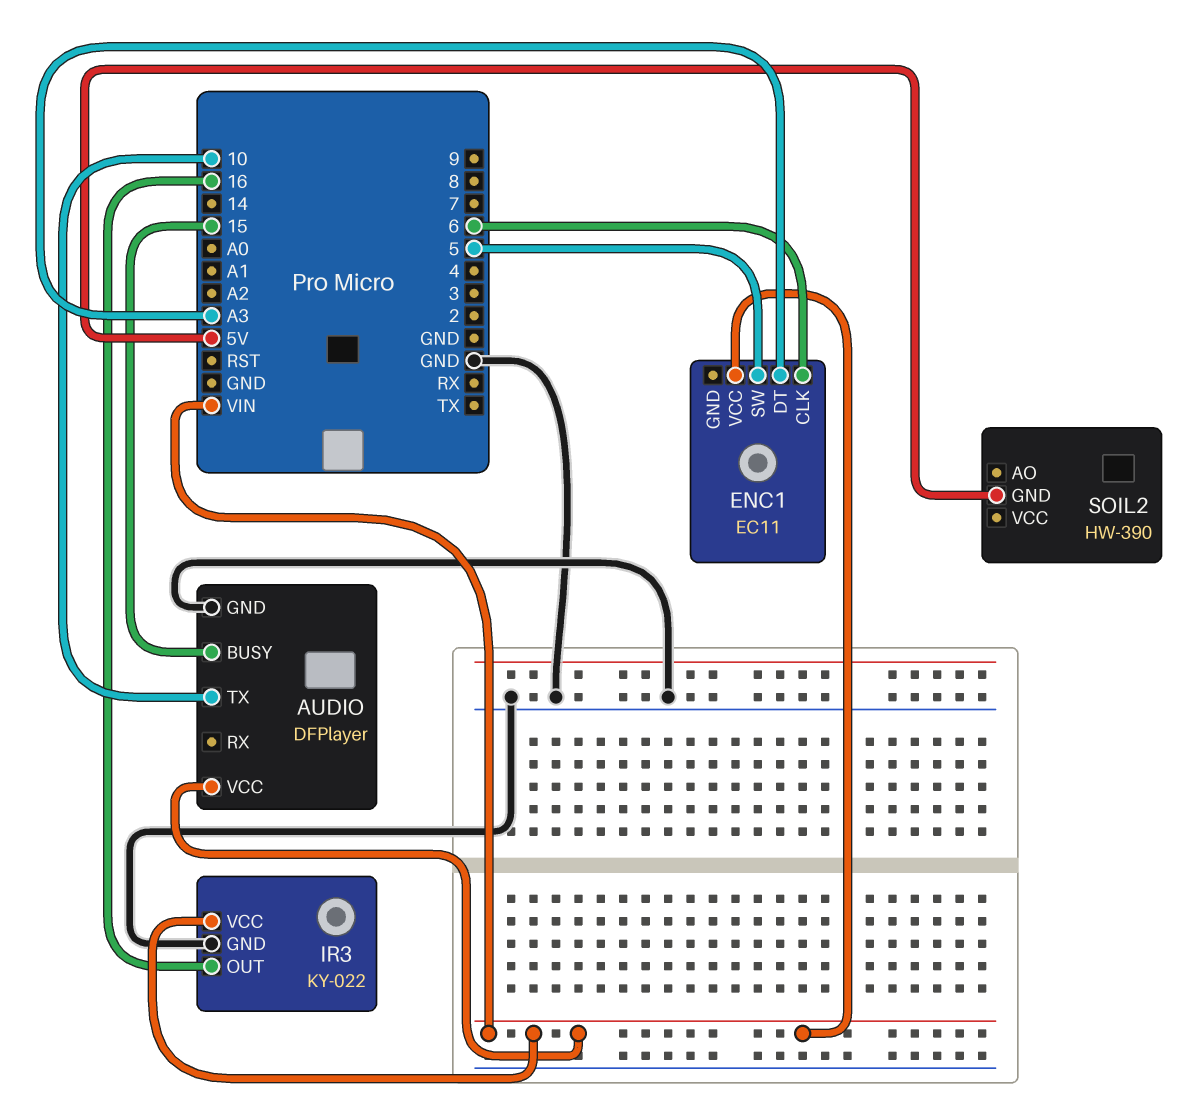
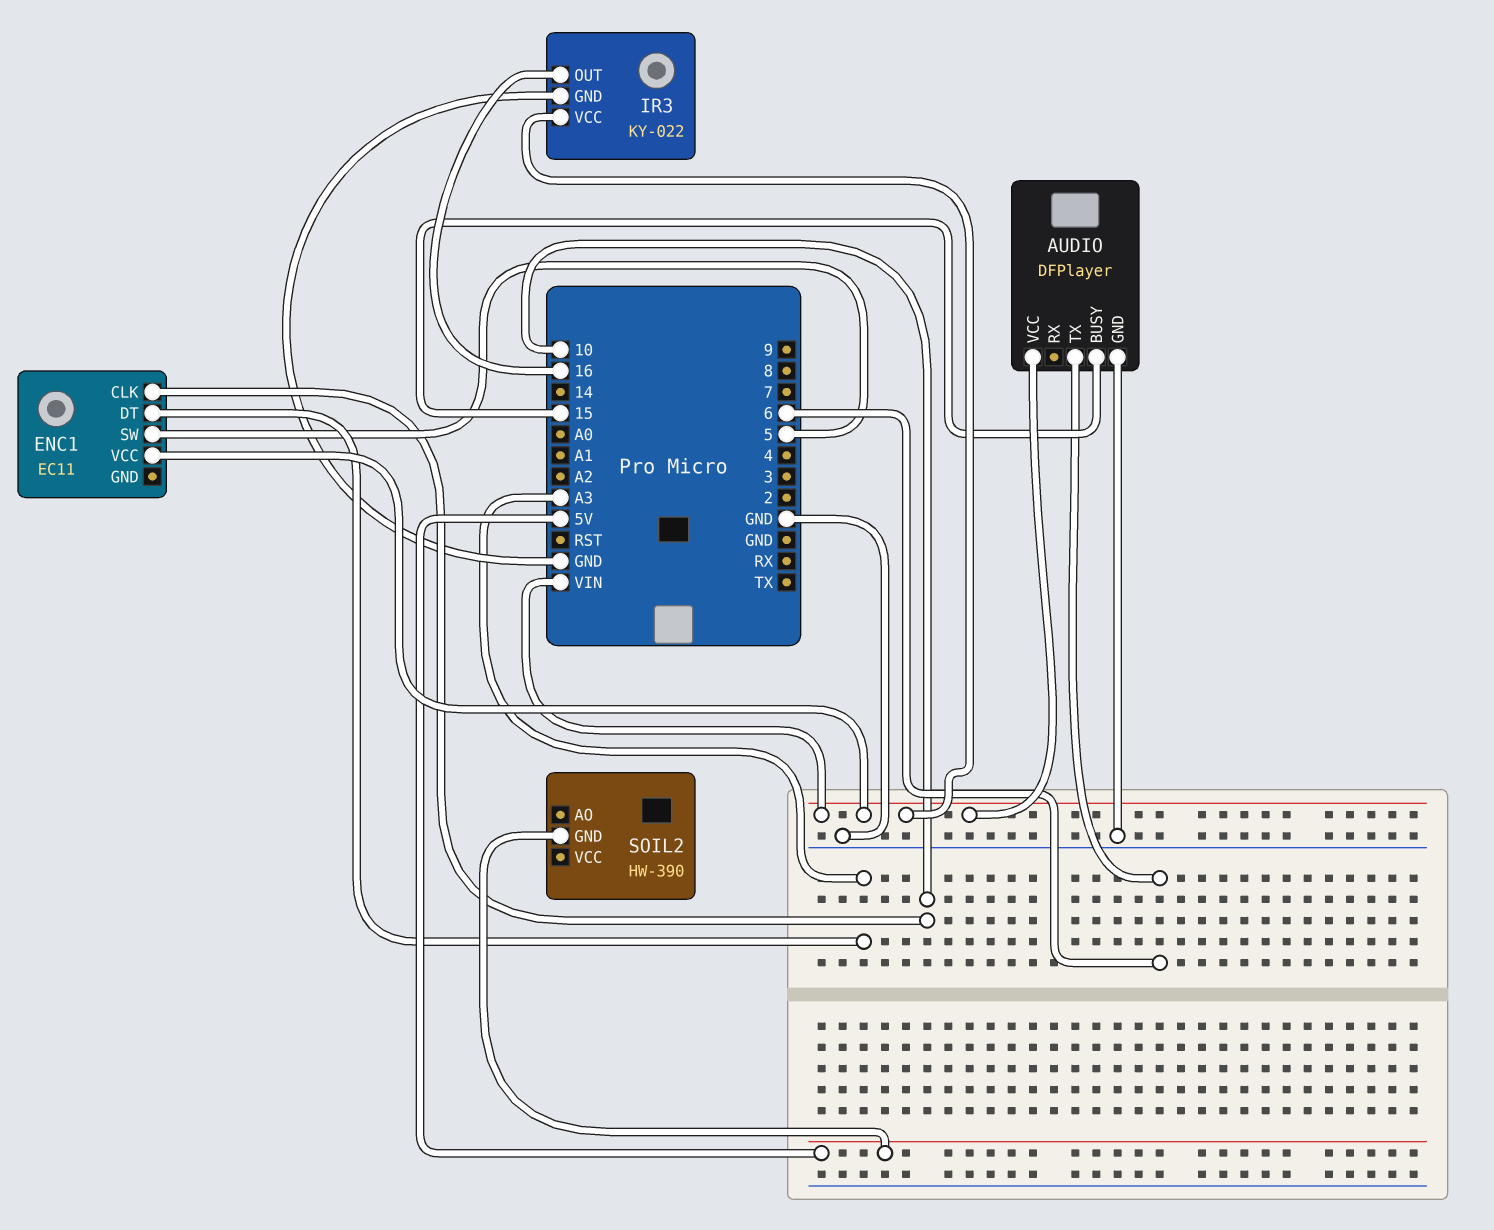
AUDIO pin TX: 10 -> 6
ENC1 pin CLK: 6 -> 10

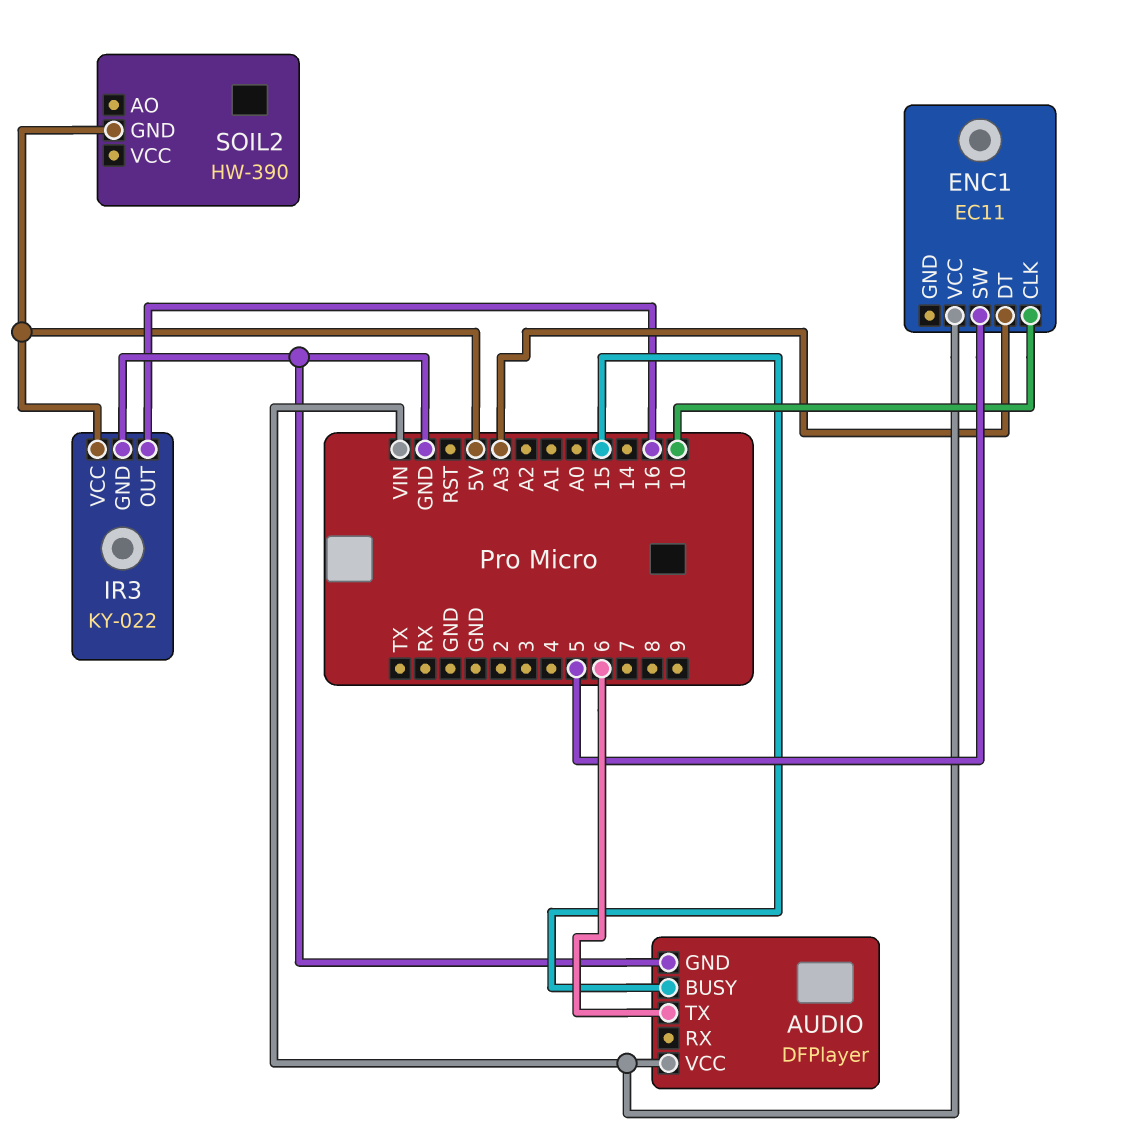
IR3 pin VCC: VIN -> 5V

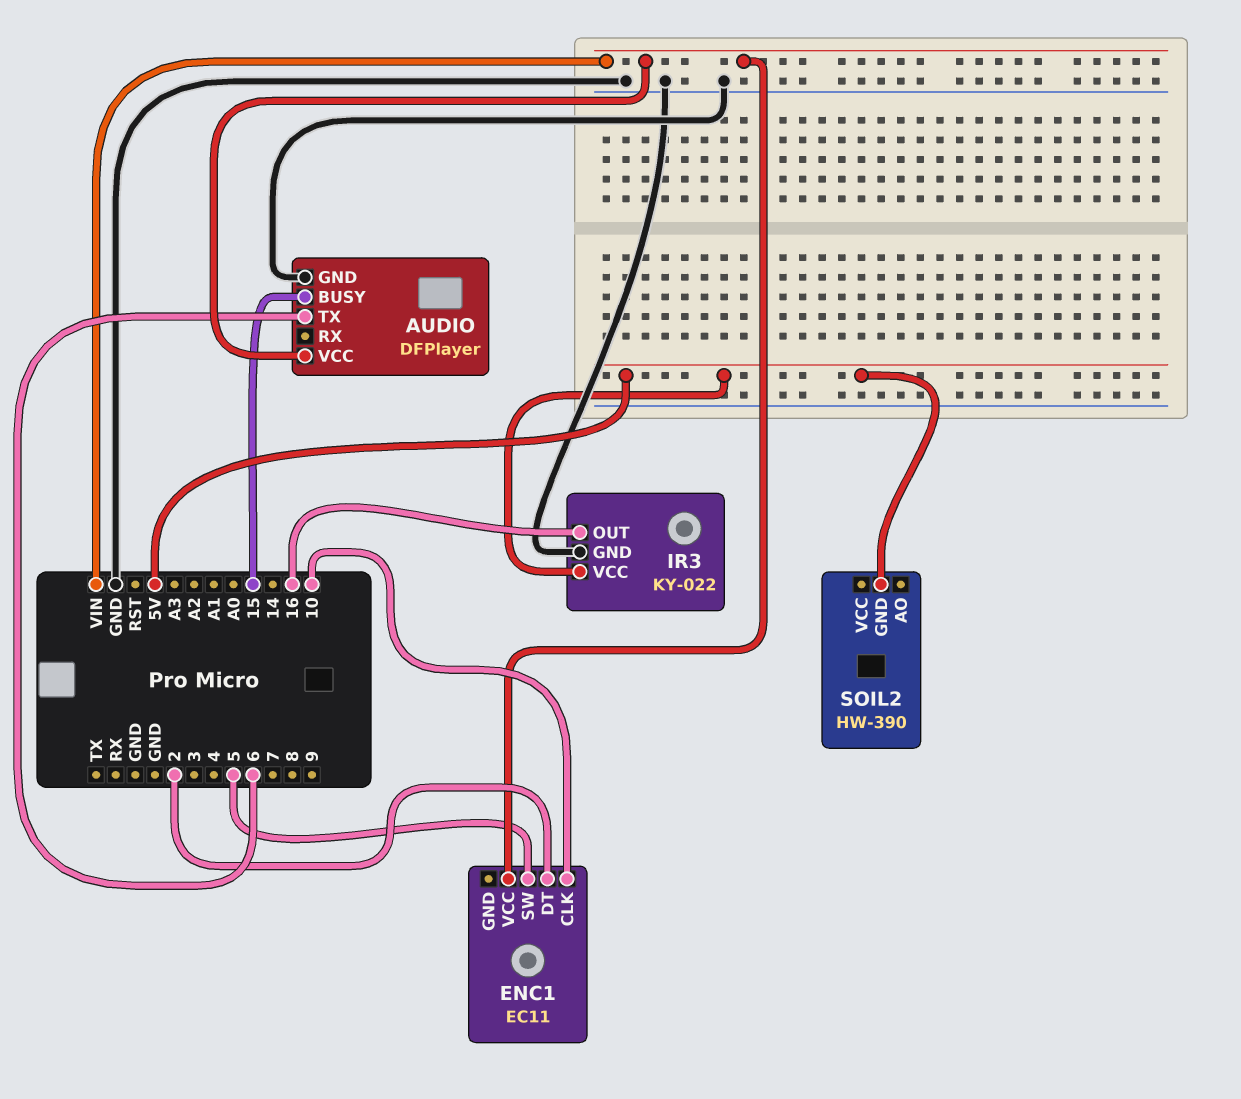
ENC1 pin DT: A3 -> 2

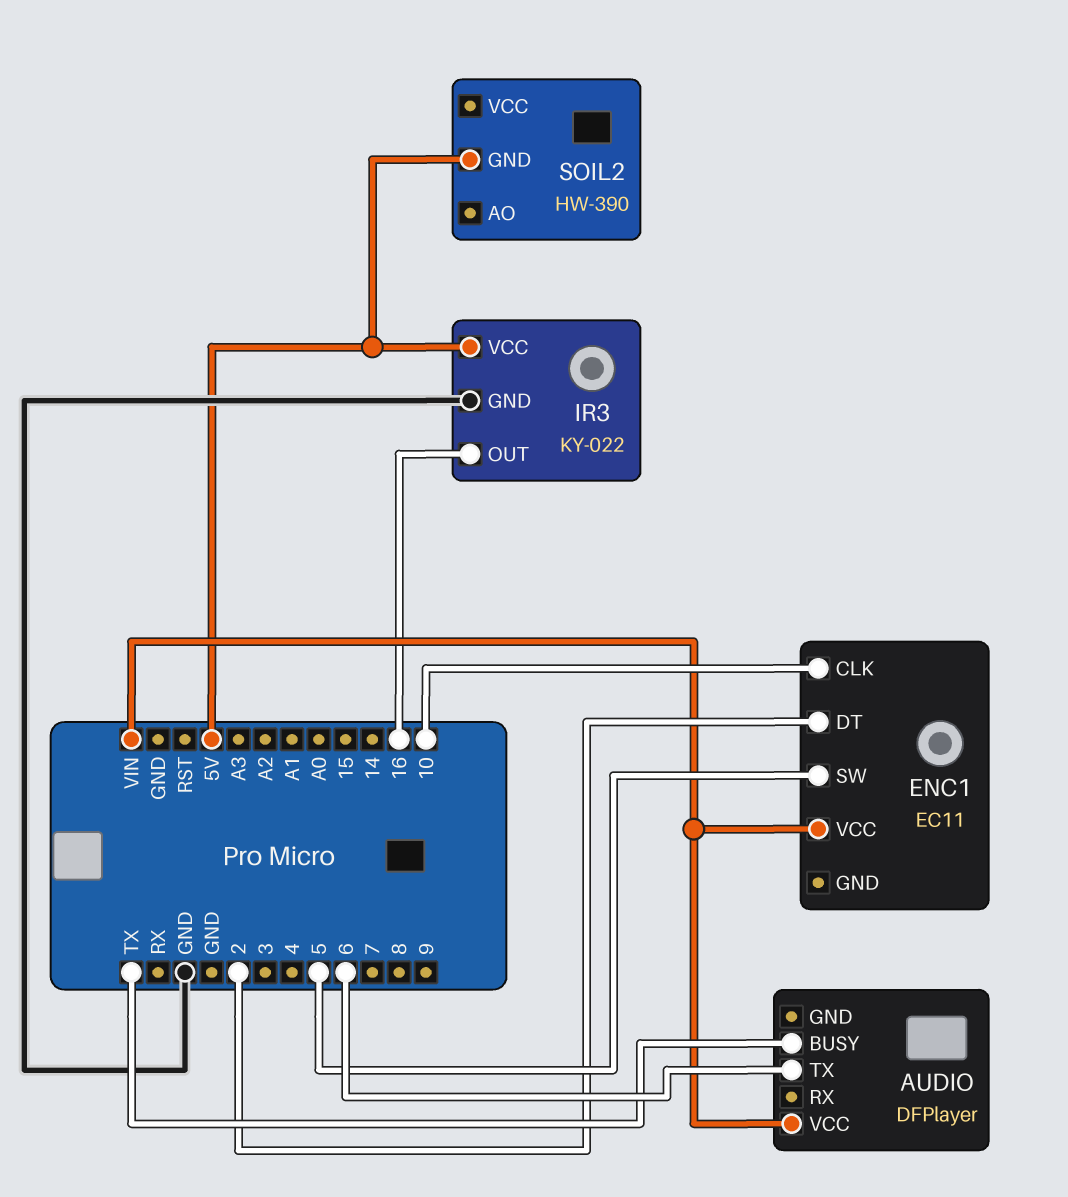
AUDIO pin BUSY: 15 -> TX
AUDIO pin GND: GND -> none

